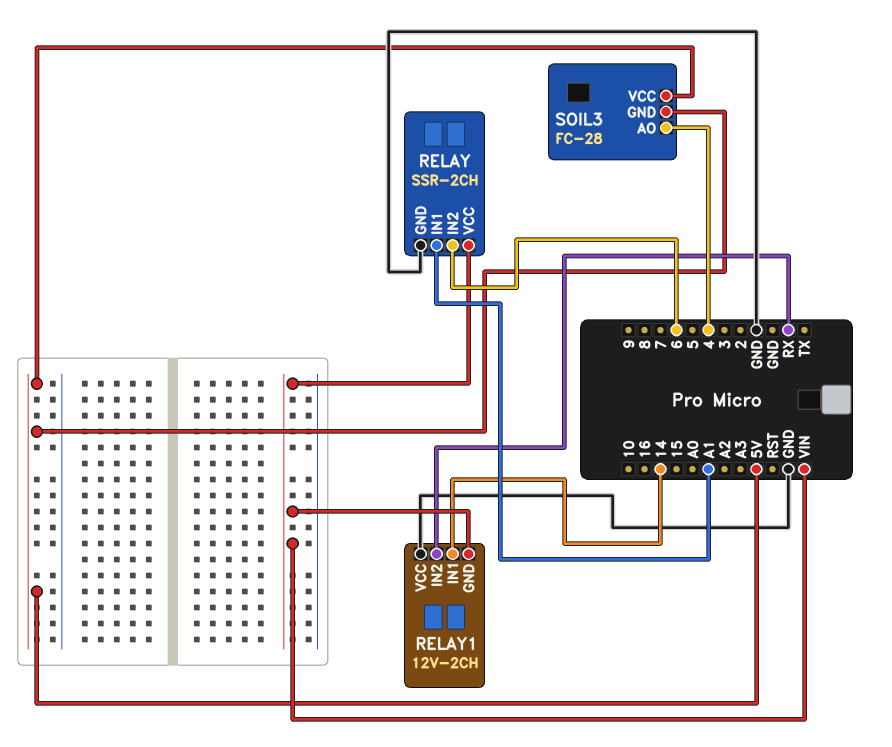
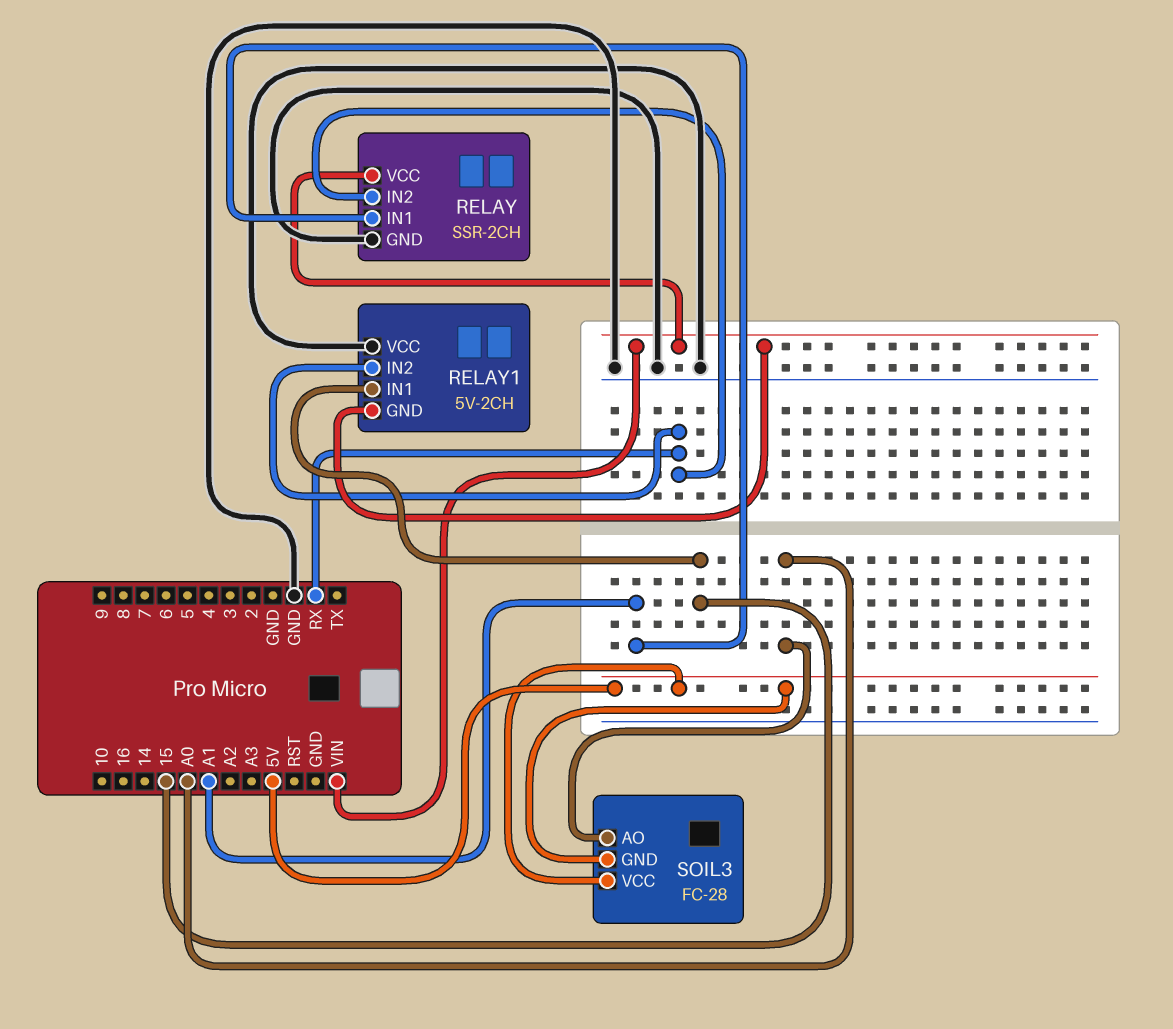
RELAY pin IN2: 6 -> RX
RELAY1: 12V-2CH -> 5V-2CH
RELAY1 pin IN1: 14 -> 15
SOIL3 pin AO: 4 -> A0

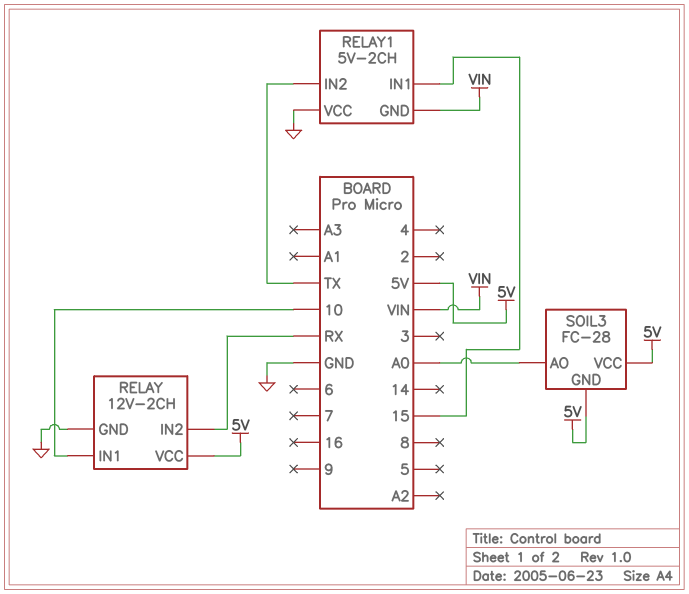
RELAY: SSR-2CH -> 12V-2CH
RELAY pin IN1: A1 -> 10
RELAY pin VCC: VIN -> 5V
RELAY1 pin IN2: RX -> TX

